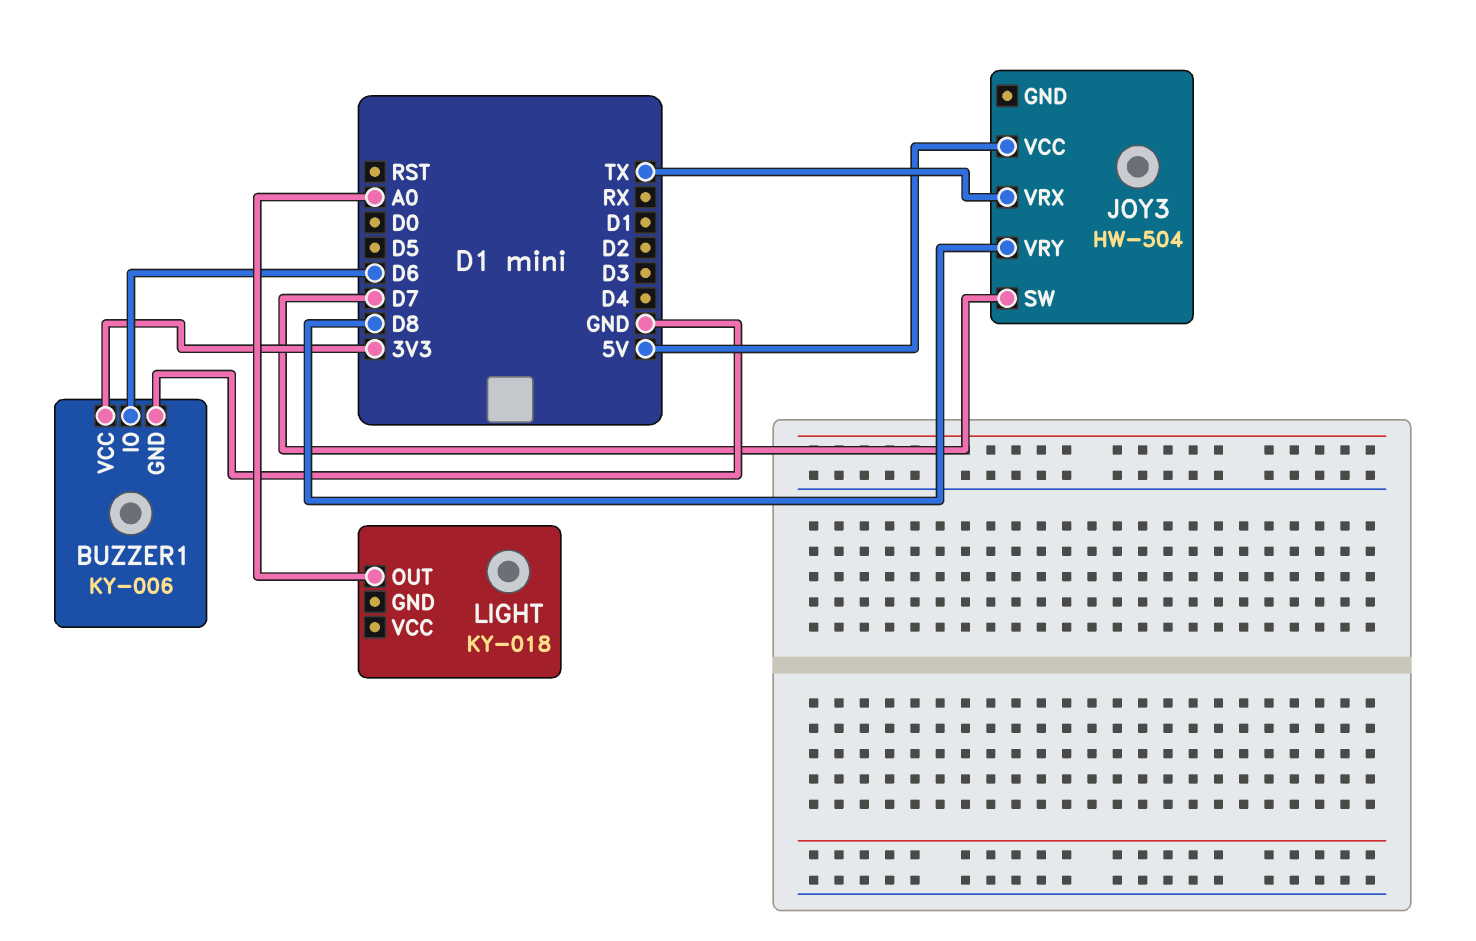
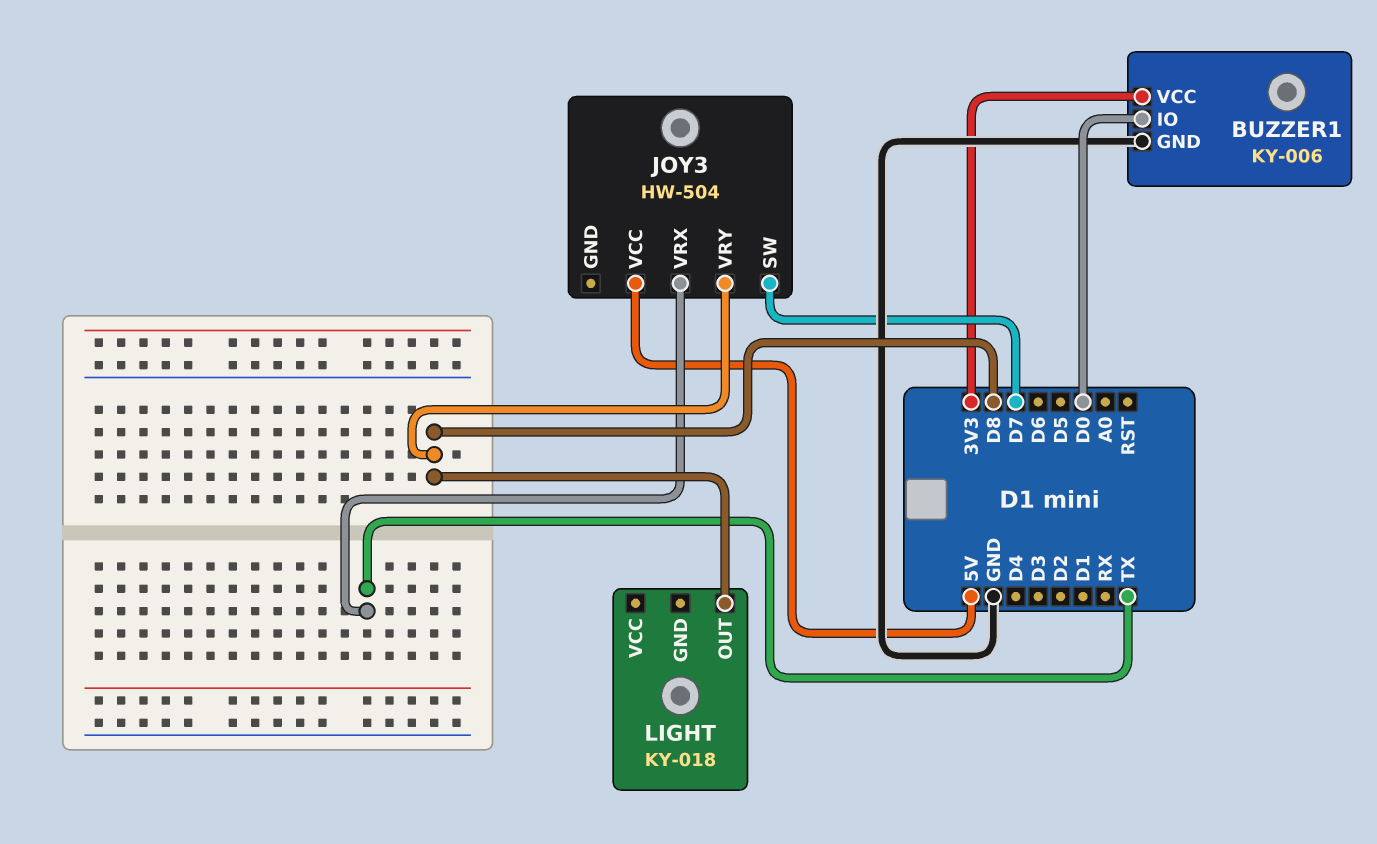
BUZZER1 pin IO: D6 -> D0
LIGHT pin OUT: A0 -> D8

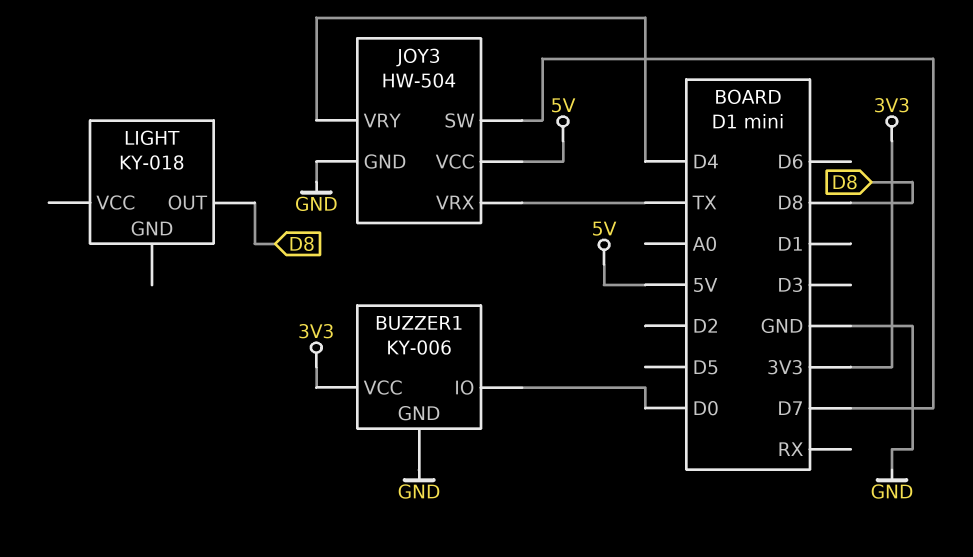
JOY3 pin GND: none -> GND
JOY3 pin VRY: D8 -> D4

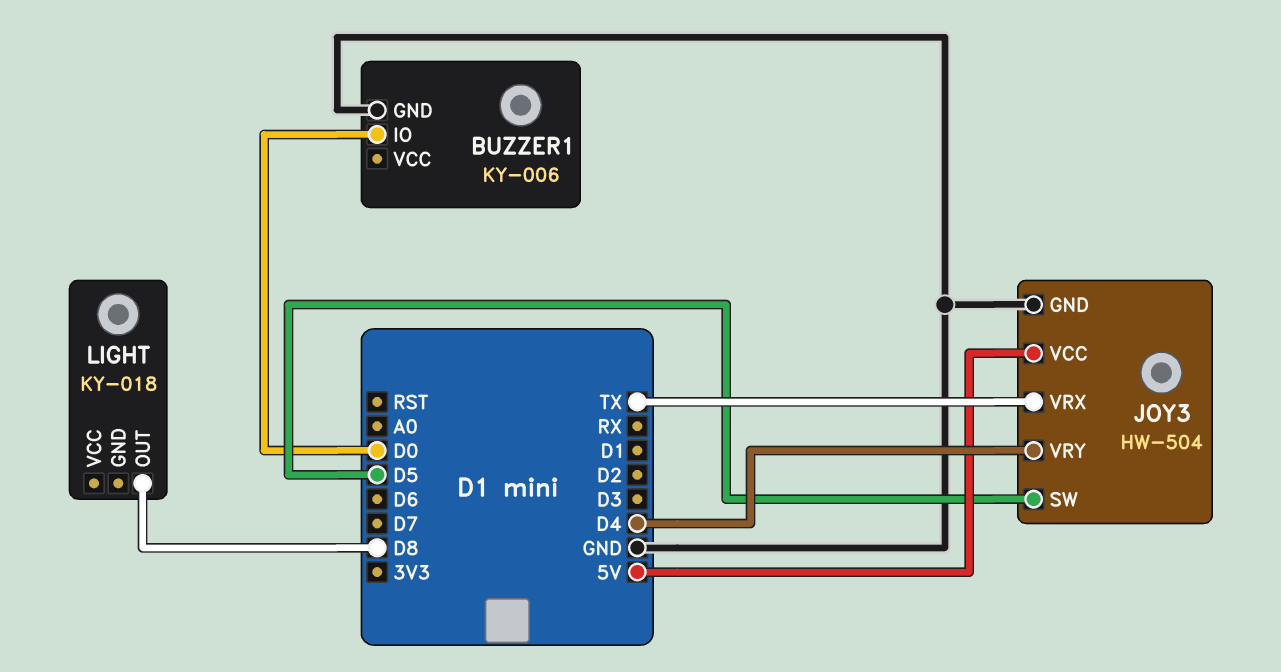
BUZZER1 pin VCC: 3V3 -> none
JOY3 pin SW: D7 -> D5

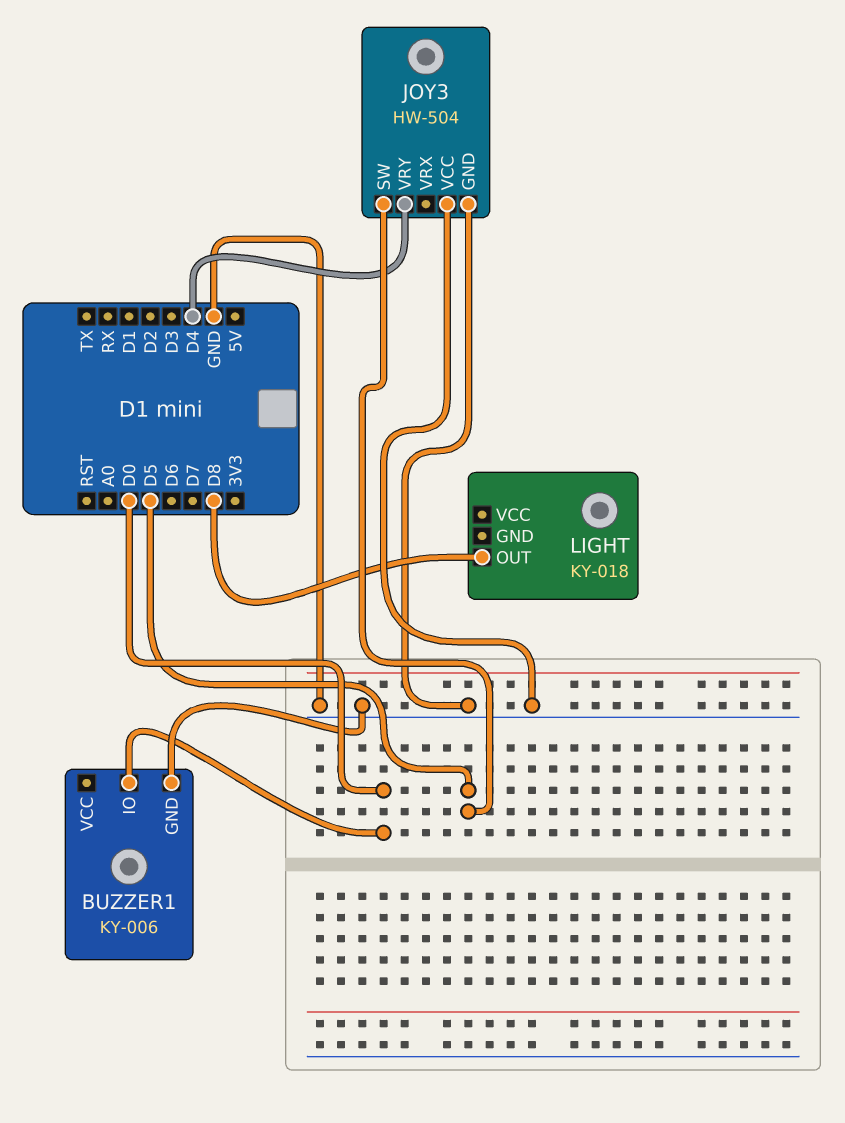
JOY3 pin VCC: 5V -> GND
JOY3 pin VRX: TX -> none

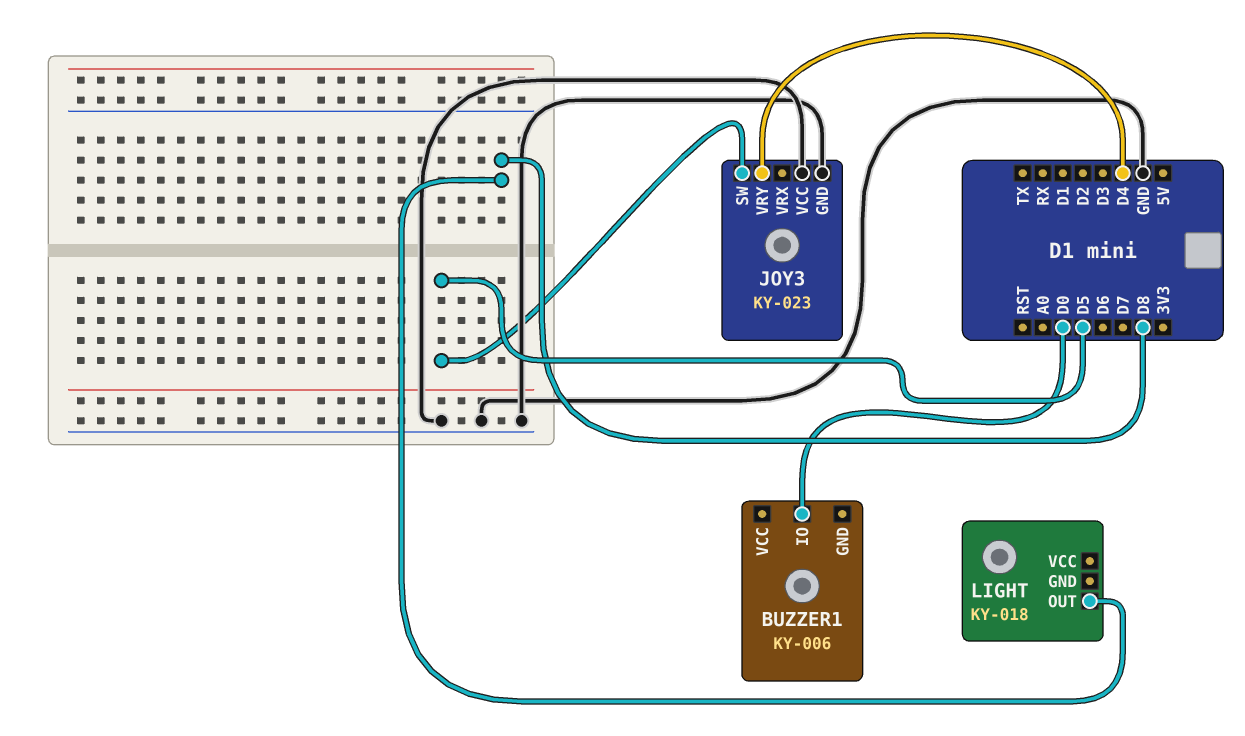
BUZZER1 pin GND: GND -> none
JOY3: HW-504 -> KY-023

